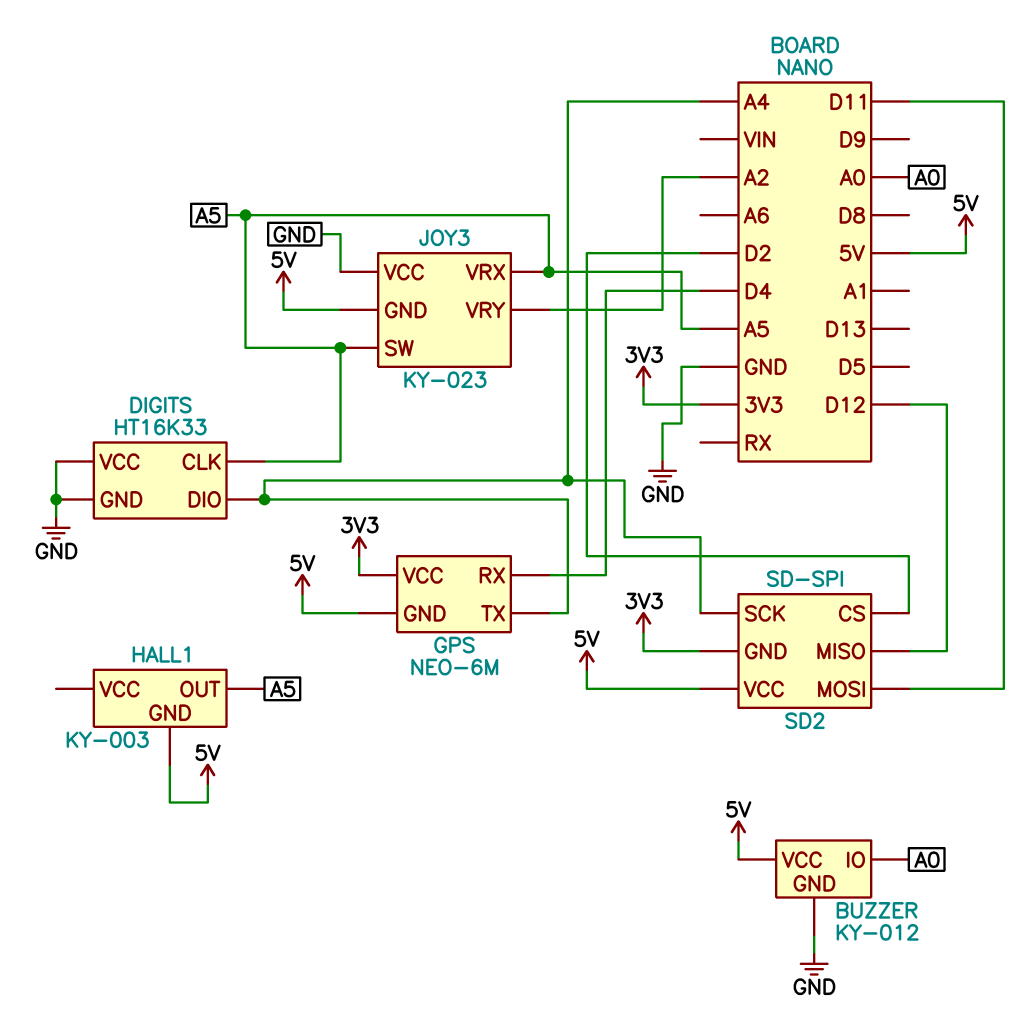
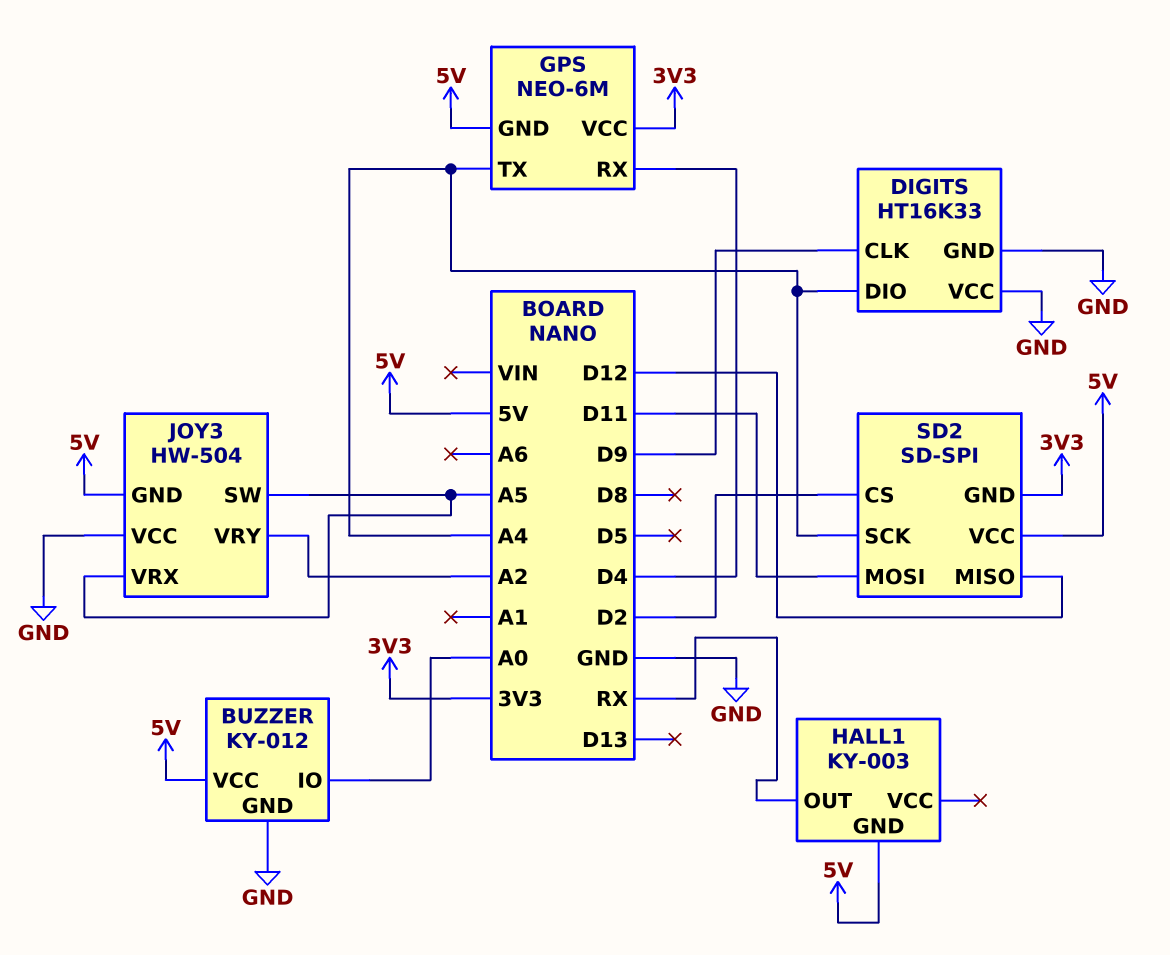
DIGITS pin CLK: A5 -> D9
HALL1 pin OUT: A5 -> RX
JOY3: KY-023 -> HW-504

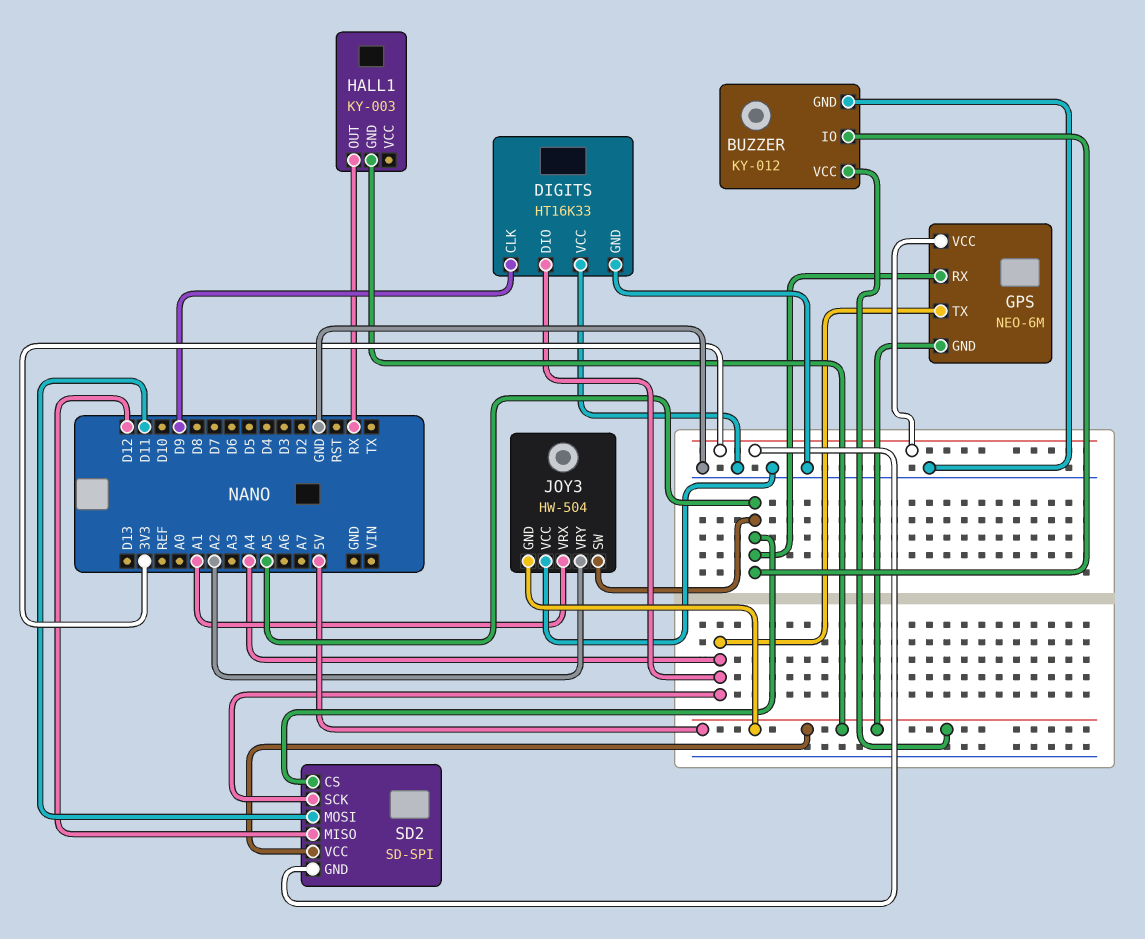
BUZZER pin IO: A0 -> A5
GPS pin RX: D4 -> A5
JOY3 pin VRX: A5 -> A1
SD2 pin CS: D2 -> A5

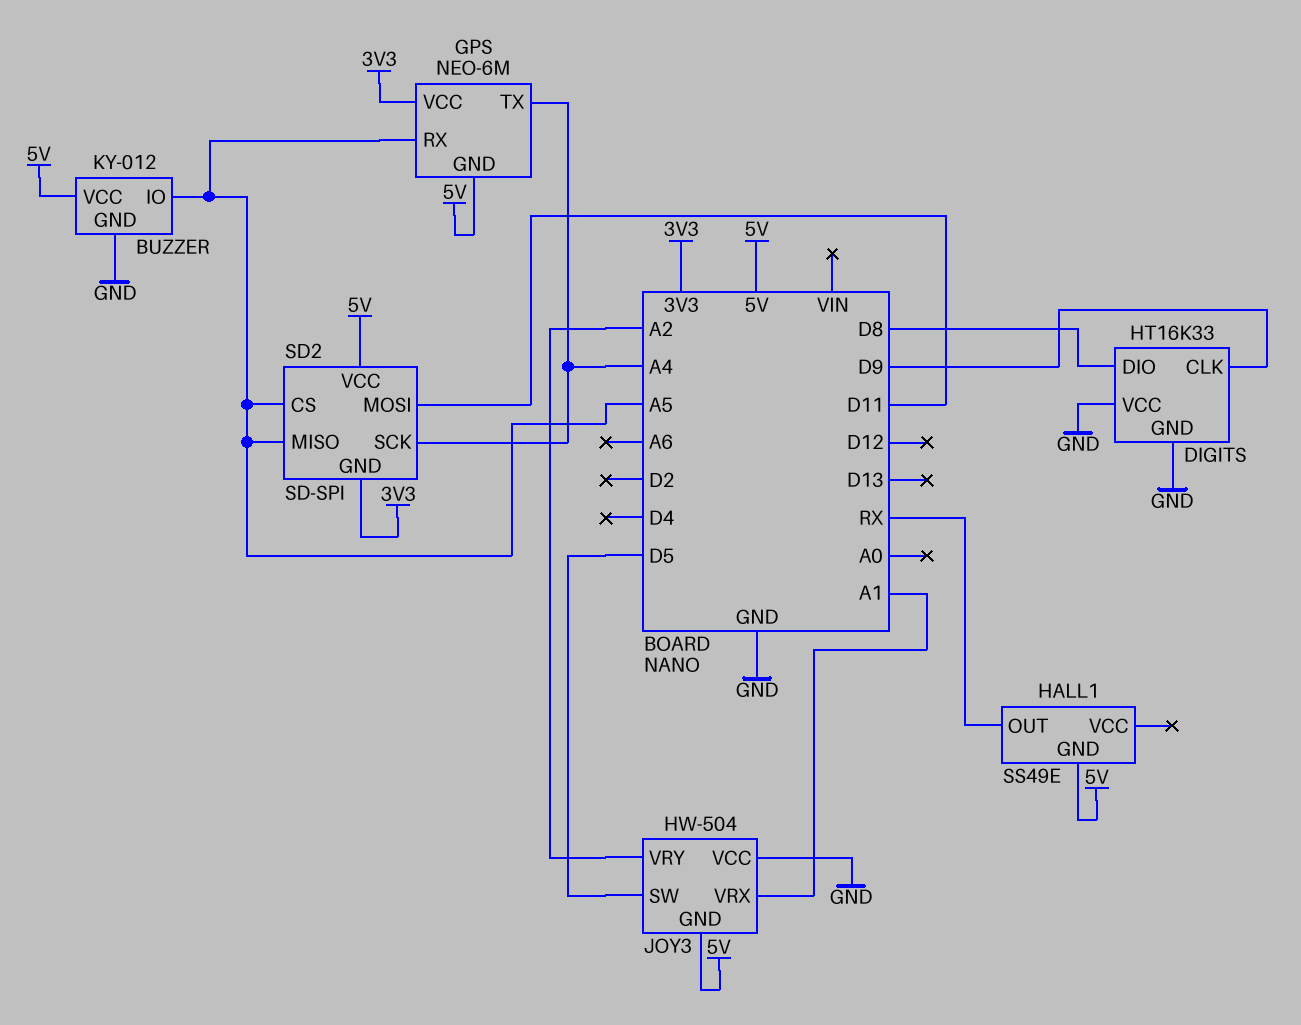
DIGITS pin DIO: A4 -> D8
HALL1: KY-003 -> SS49E
JOY3 pin SW: A5 -> D5
SD2 pin MISO: D12 -> A5

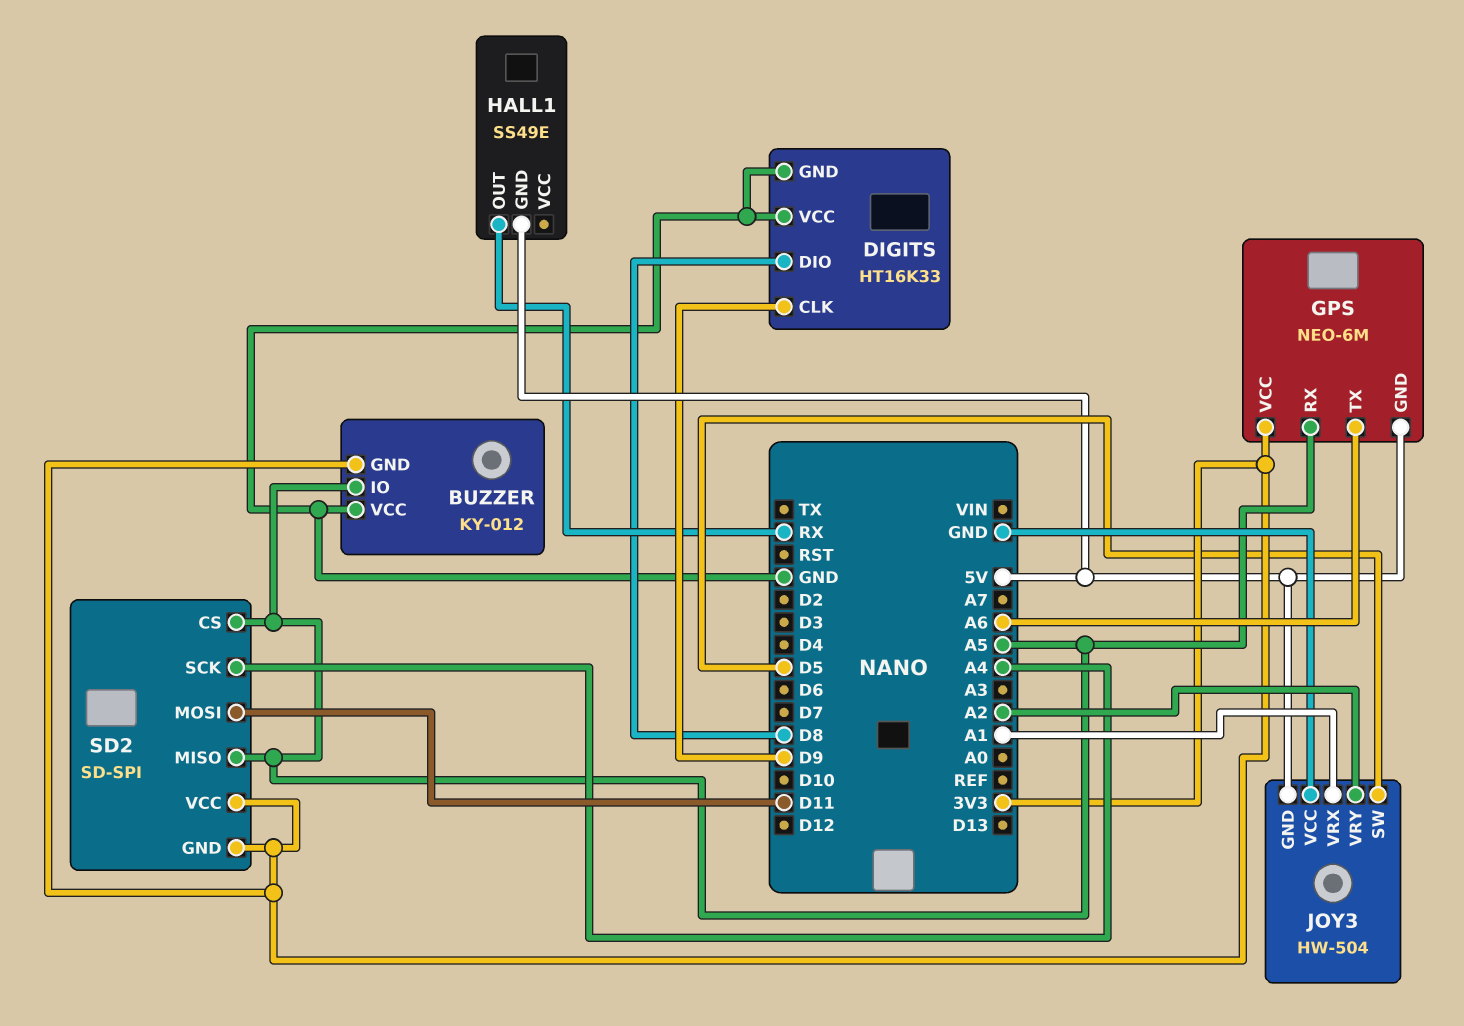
BUZZER pin GND: GND -> 3V3
BUZZER pin VCC: 5V -> GND
GPS pin TX: A4 -> A6
SD2 pin VCC: 5V -> 3V3

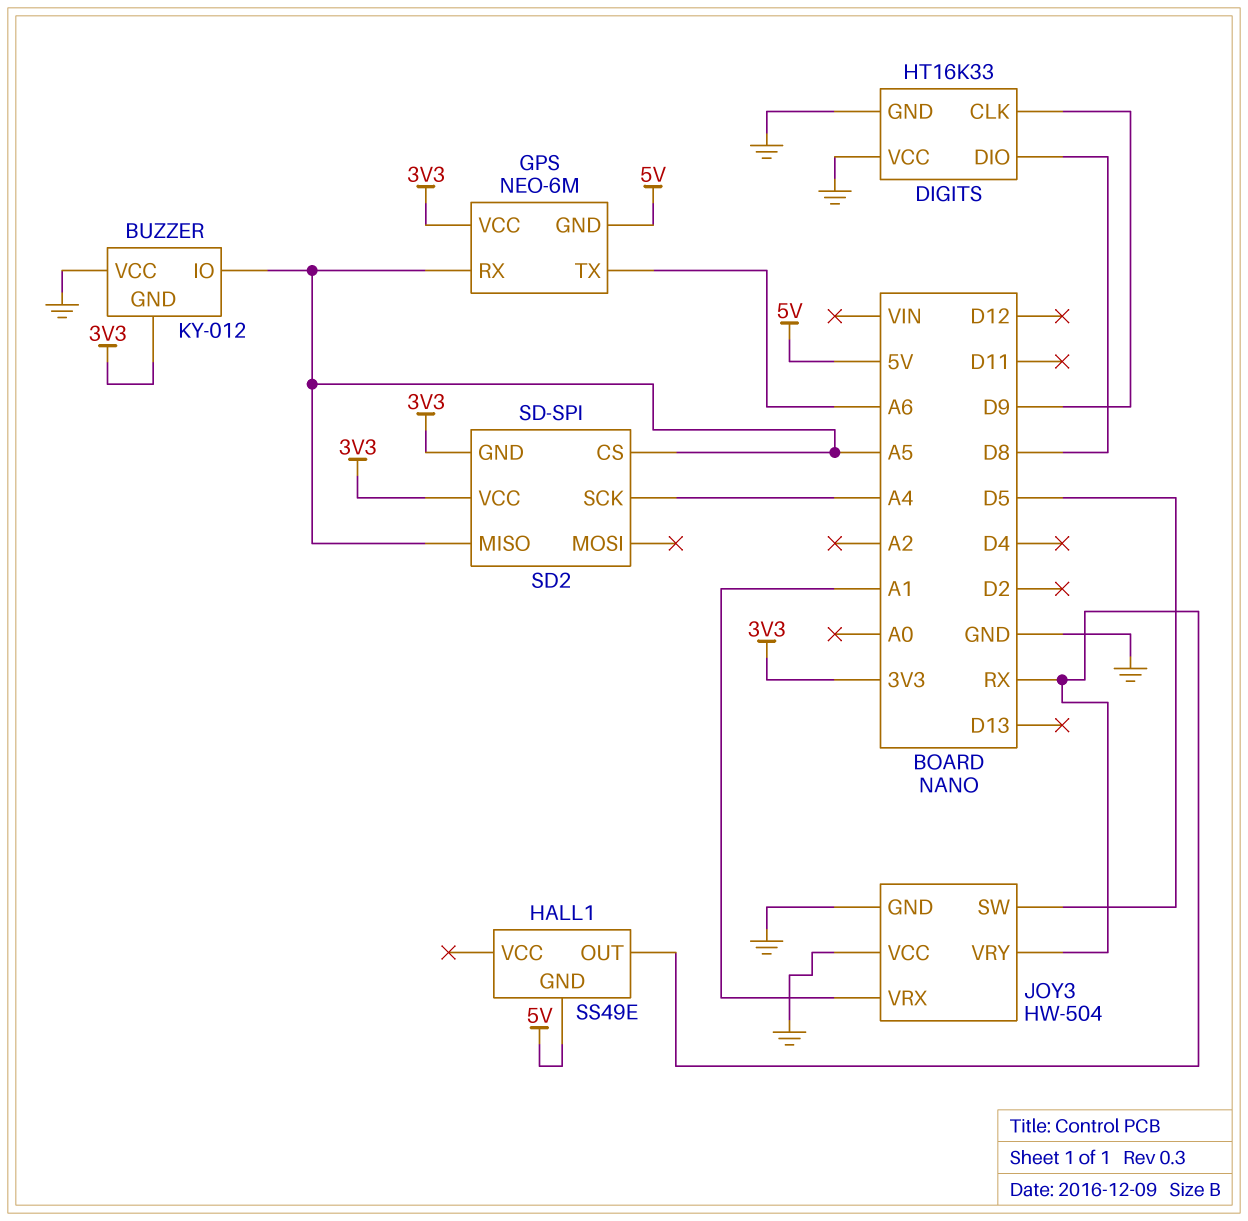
JOY3 pin GND: 5V -> GND
JOY3 pin VRY: A2 -> RX
SD2 pin MOSI: D11 -> none

